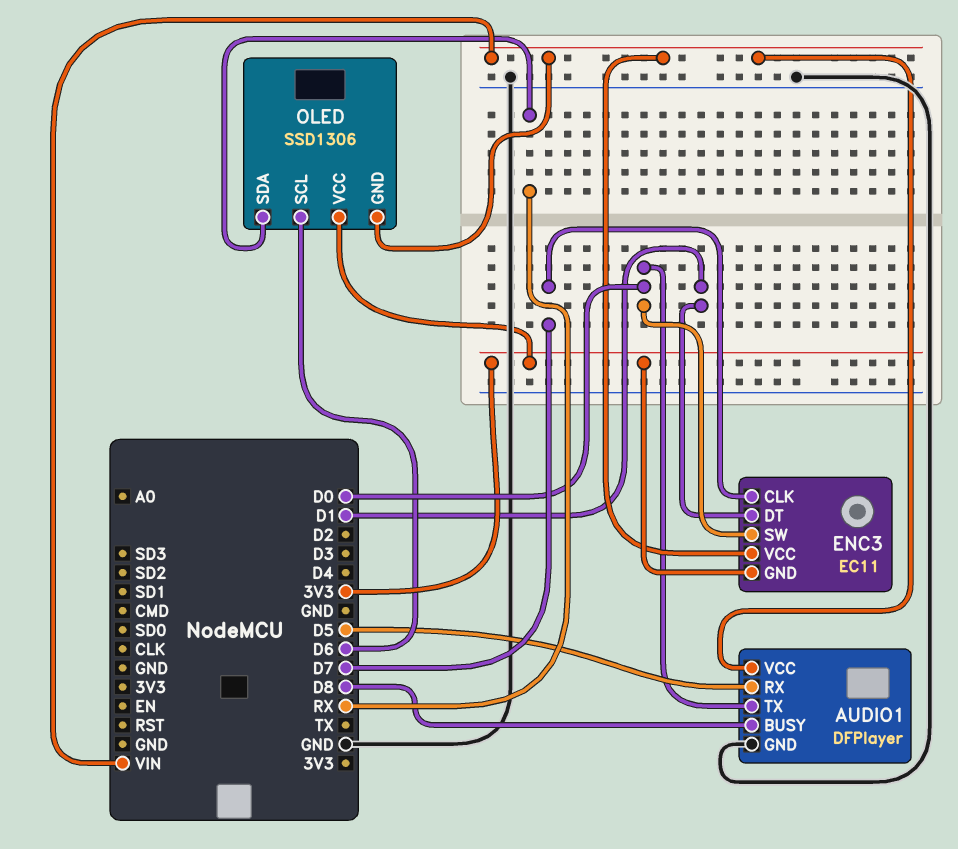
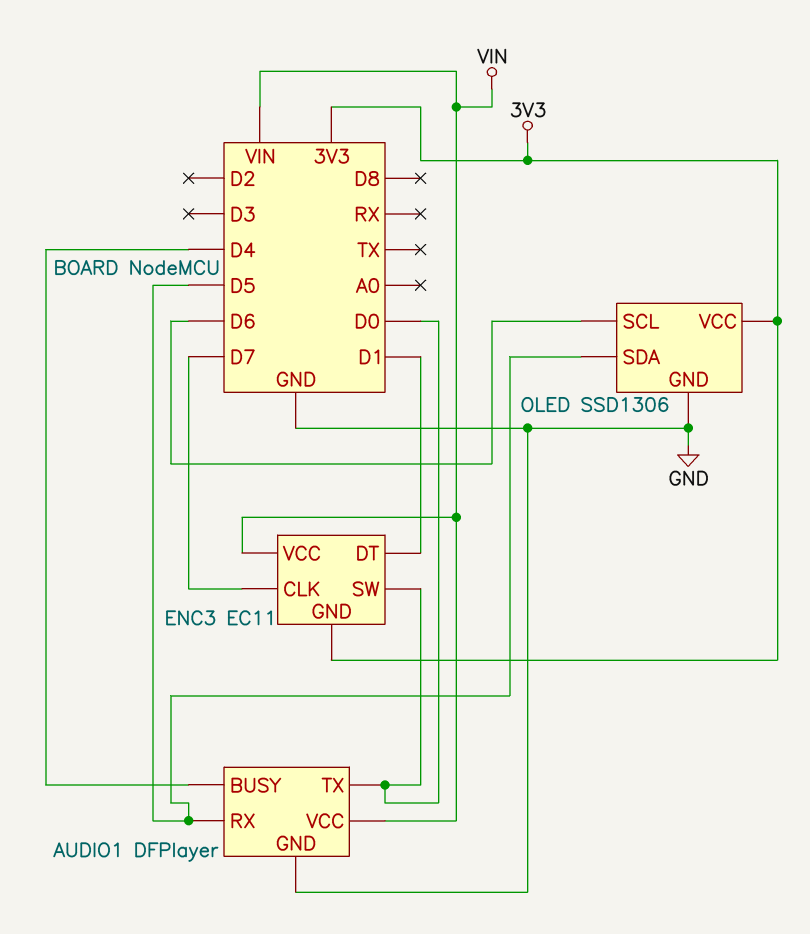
AUDIO1 pin BUSY: D8 -> D4
OLED pin GND: VIN -> GND
OLED pin SDA: RX -> D5

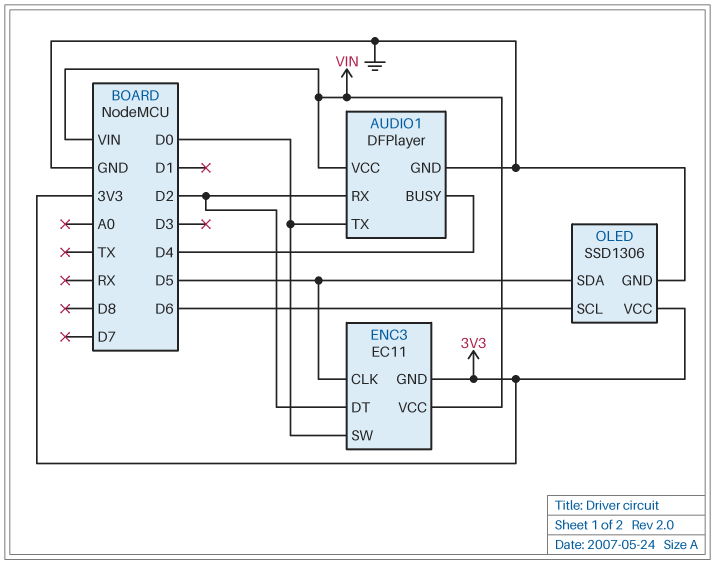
AUDIO1 pin RX: D5 -> D2
ENC3 pin CLK: D7 -> D5
ENC3 pin DT: D1 -> D2

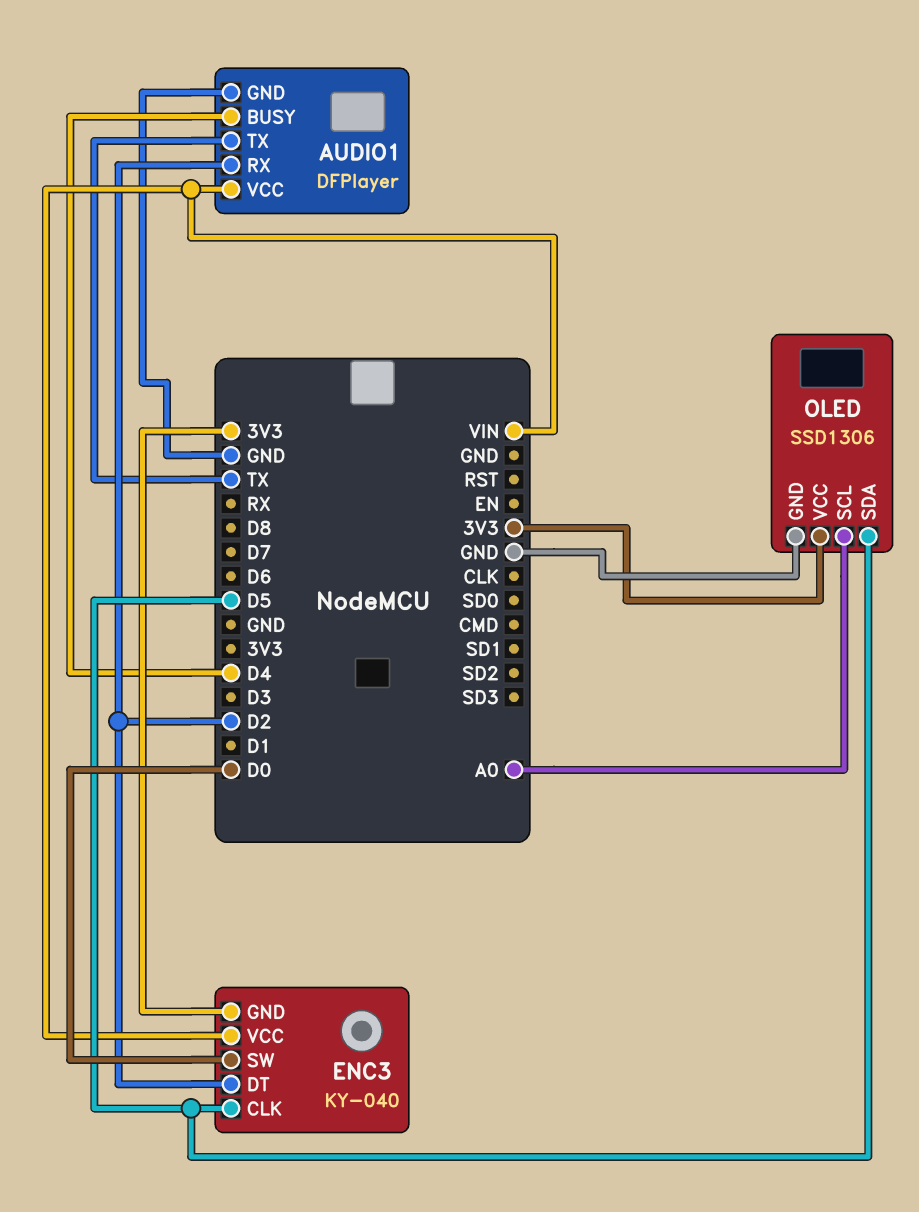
AUDIO1 pin TX: D0 -> TX
ENC3: EC11 -> KY-040
OLED pin SCL: D6 -> A0

